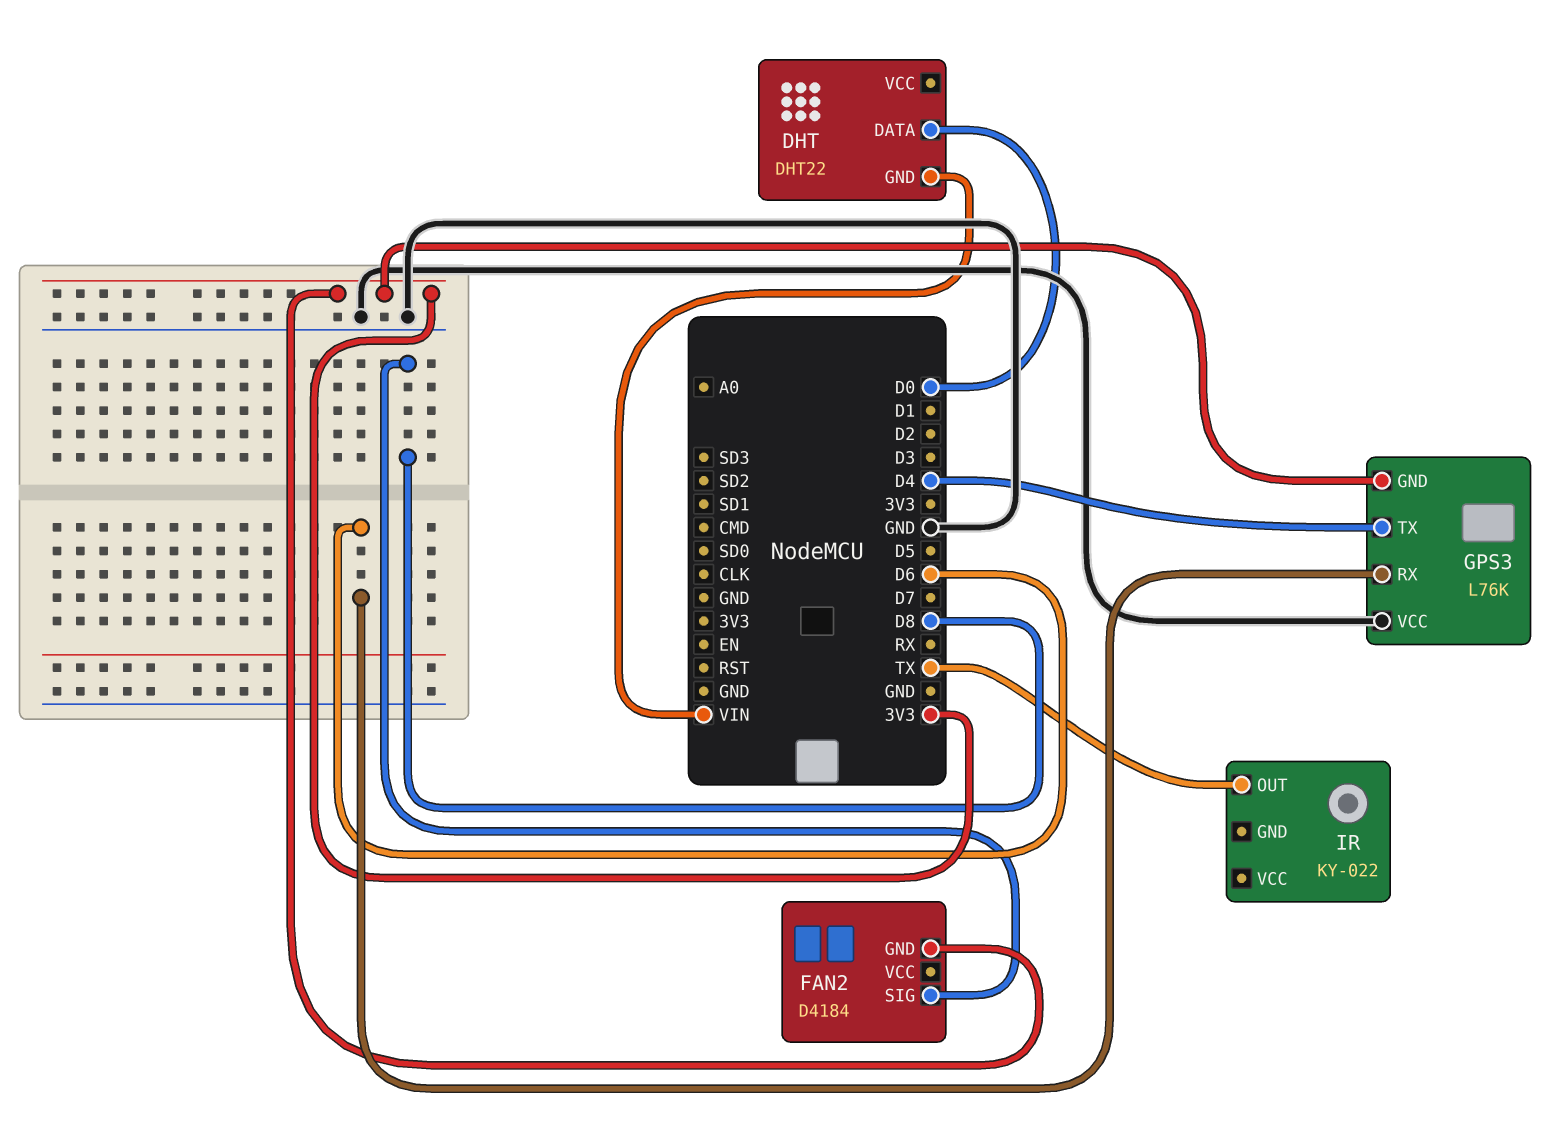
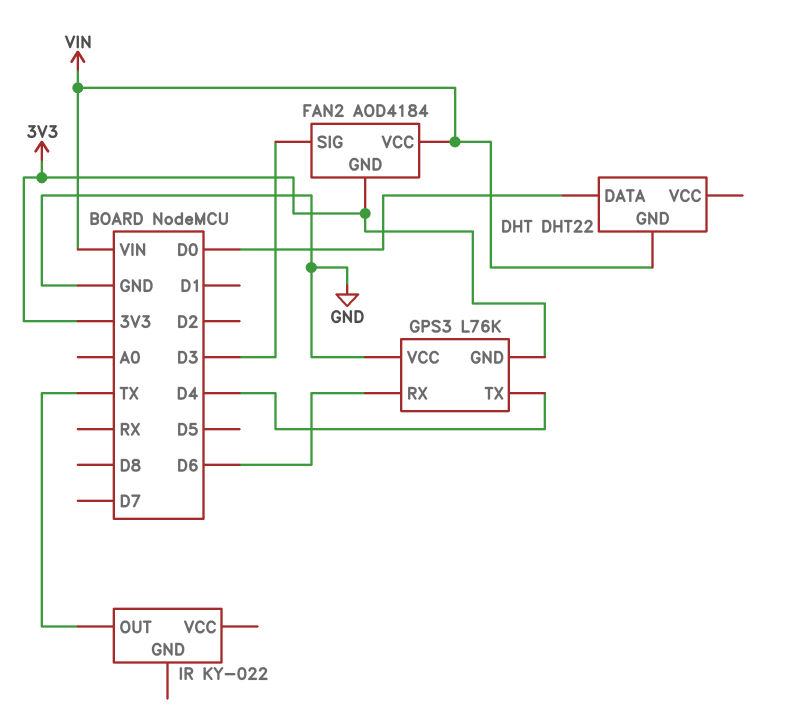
FAN2: D4184 -> AOD4184
FAN2 pin SIG: D8 -> D3
FAN2 pin VCC: none -> VIN

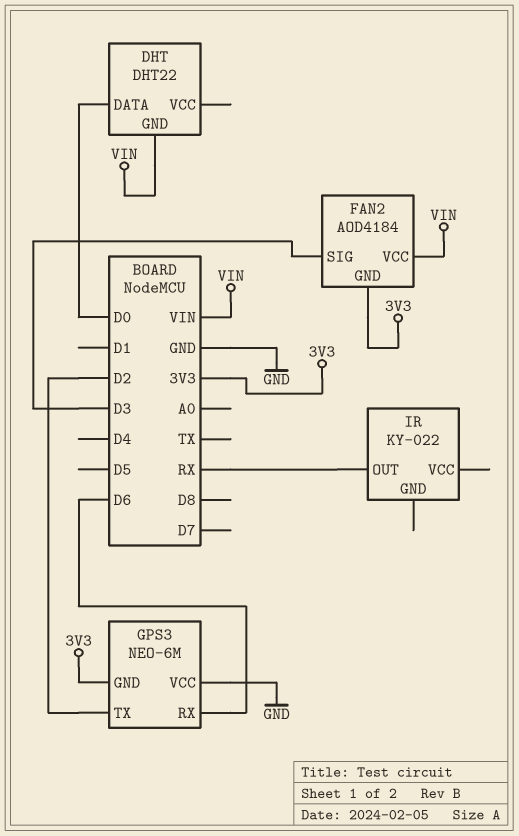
GPS3: L76K -> NEO-6M
GPS3 pin TX: D4 -> D2
IR pin OUT: TX -> RX

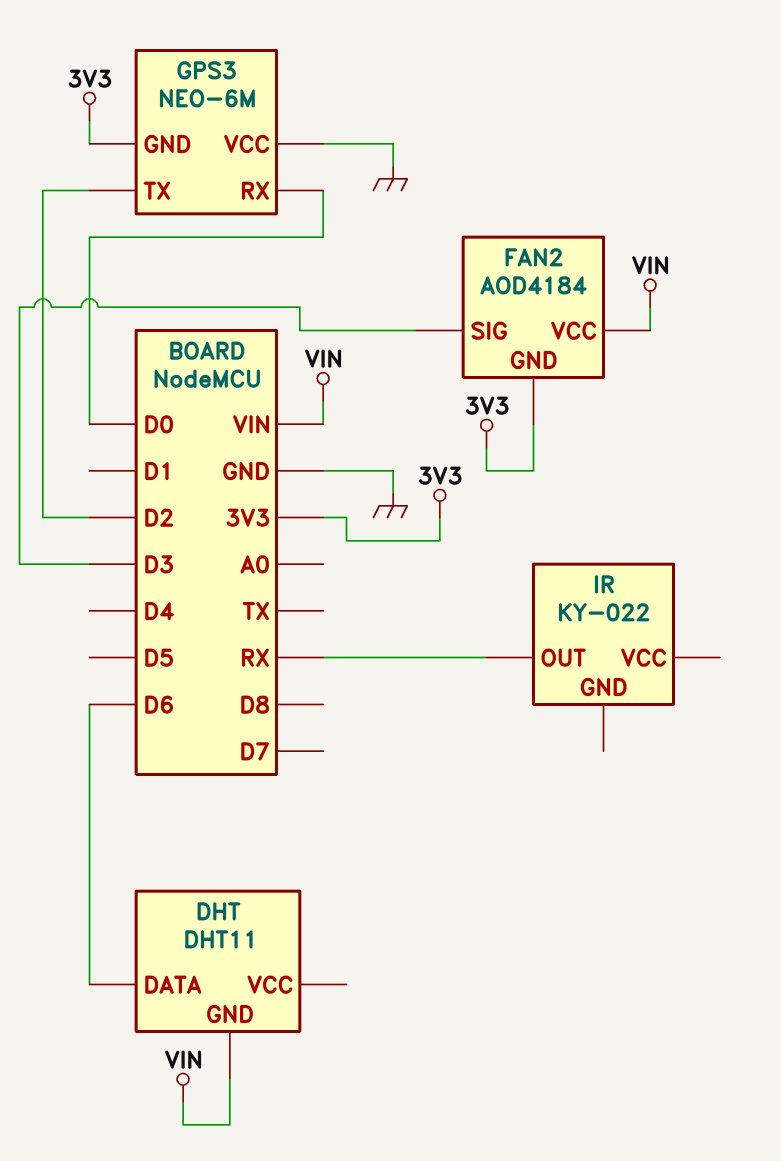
DHT: DHT22 -> DHT11
DHT pin DATA: D0 -> D6
GPS3 pin RX: D6 -> D0

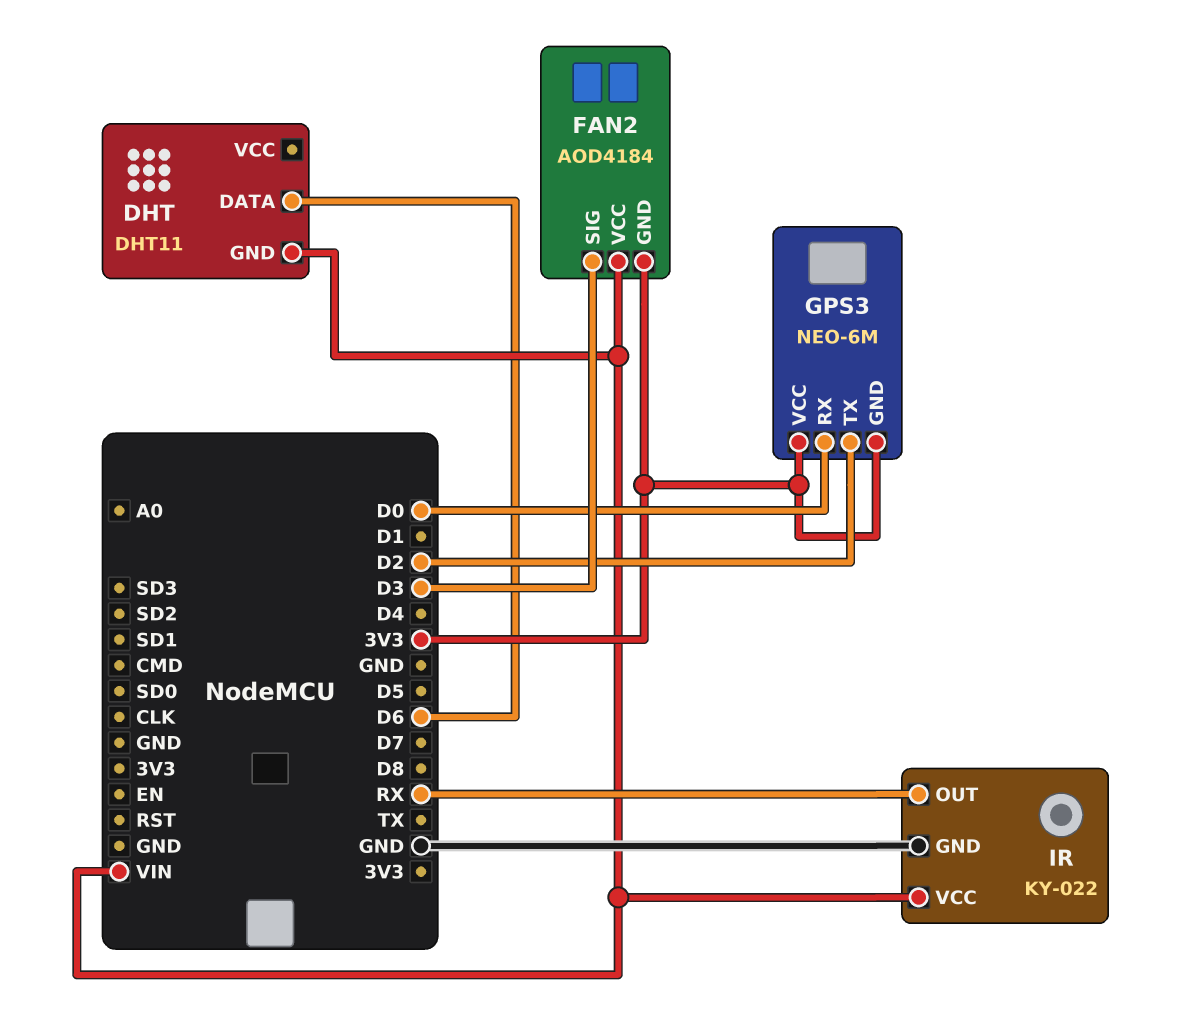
GPS3 pin VCC: GND -> 3V3
IR pin GND: none -> GND
IR pin VCC: none -> VIN

